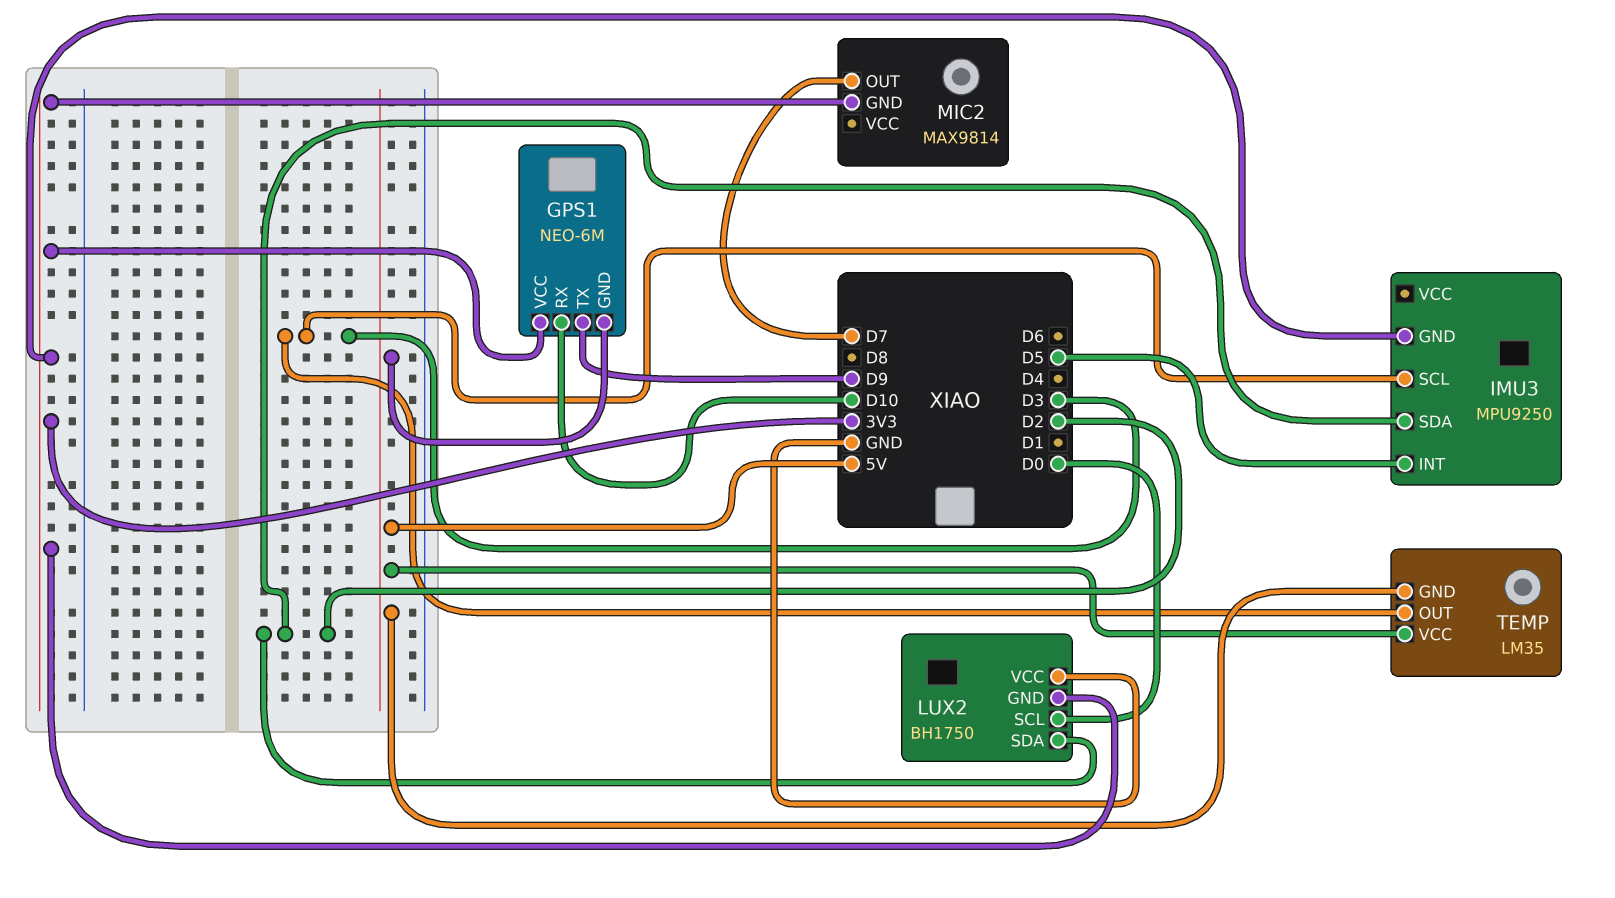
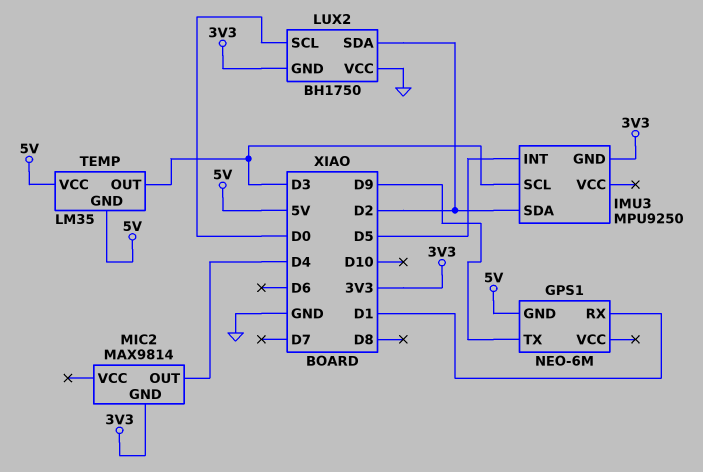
GPS1 pin RX: D10 -> D1
GPS1 pin VCC: 3V3 -> none
MIC2 pin OUT: D7 -> D4

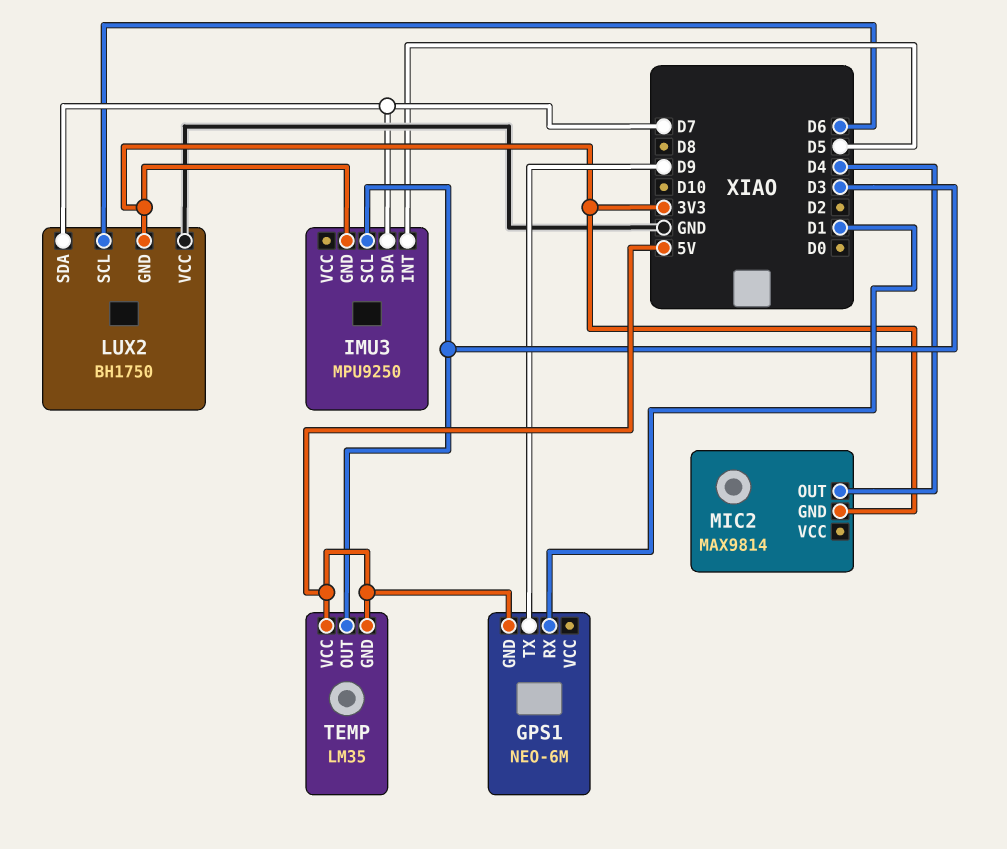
IMU3 pin SDA: D2 -> D7
LUX2 pin SCL: D0 -> D6
LUX2 pin SDA: D2 -> D7

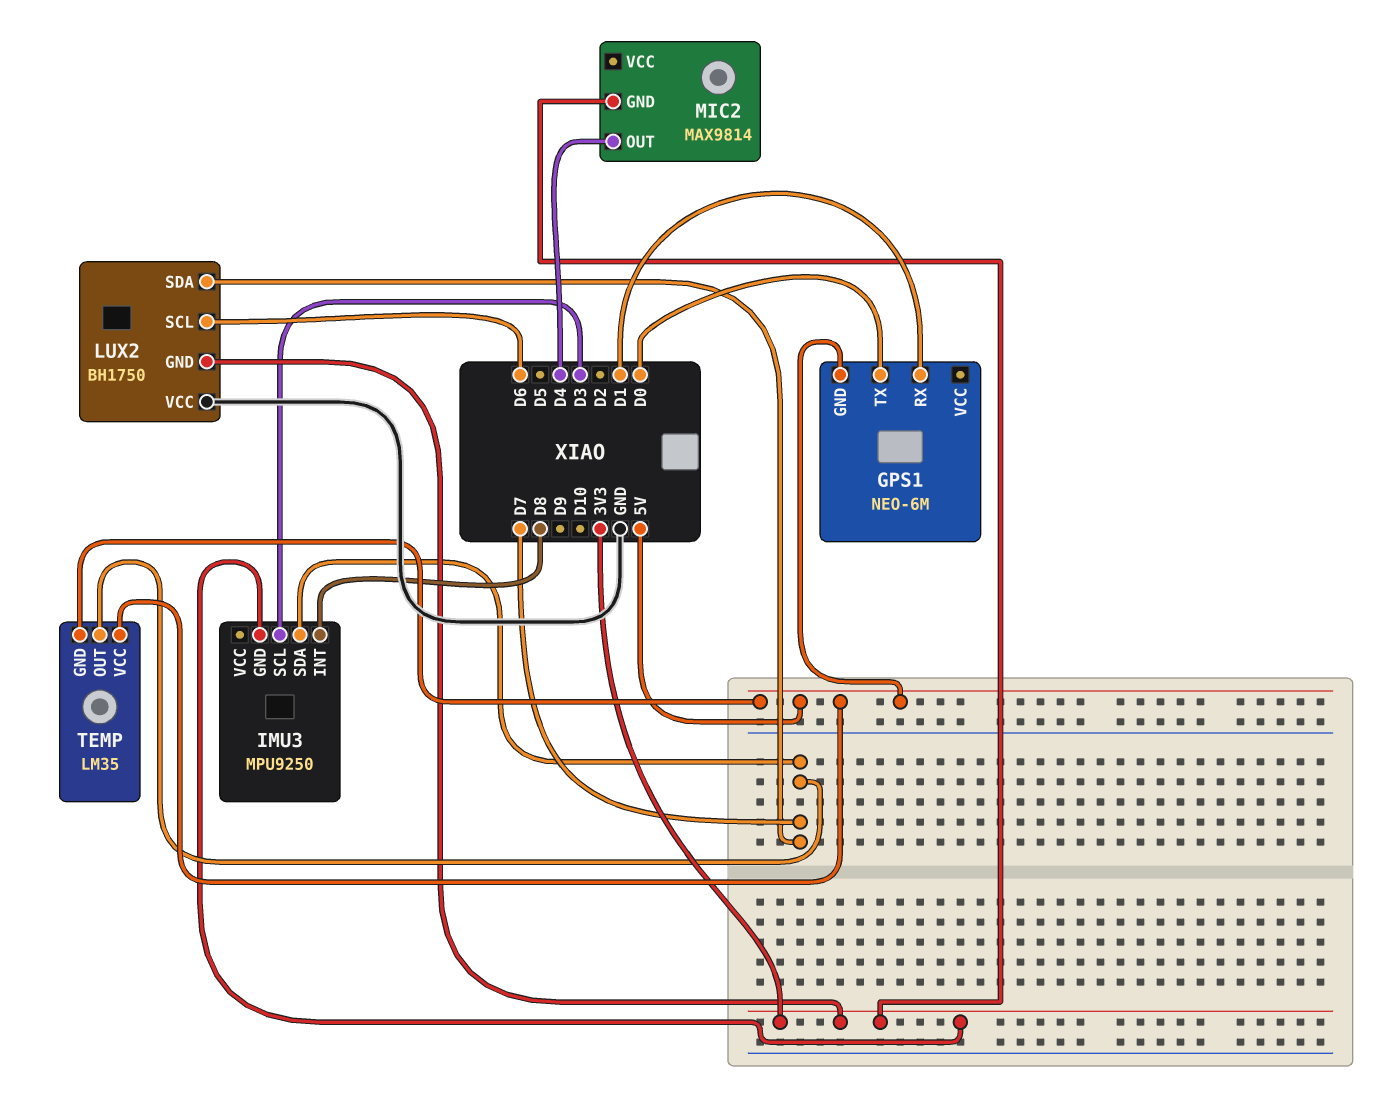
GPS1 pin TX: D9 -> D0
IMU3 pin INT: D5 -> D8
TEMP pin OUT: D3 -> D7

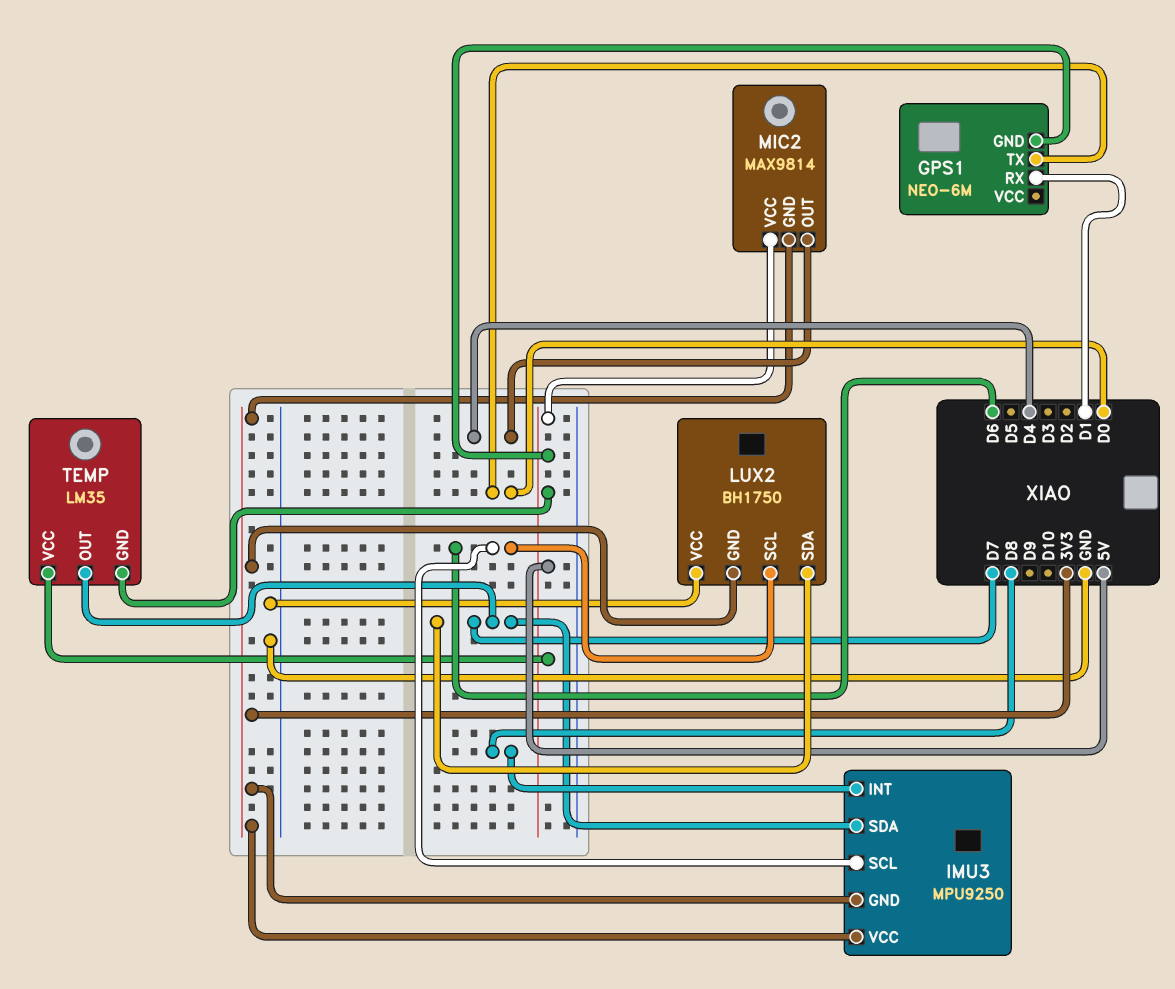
IMU3 pin SCL: D3 -> D6
IMU3 pin VCC: none -> 3V3
MIC2 pin VCC: none -> 5V

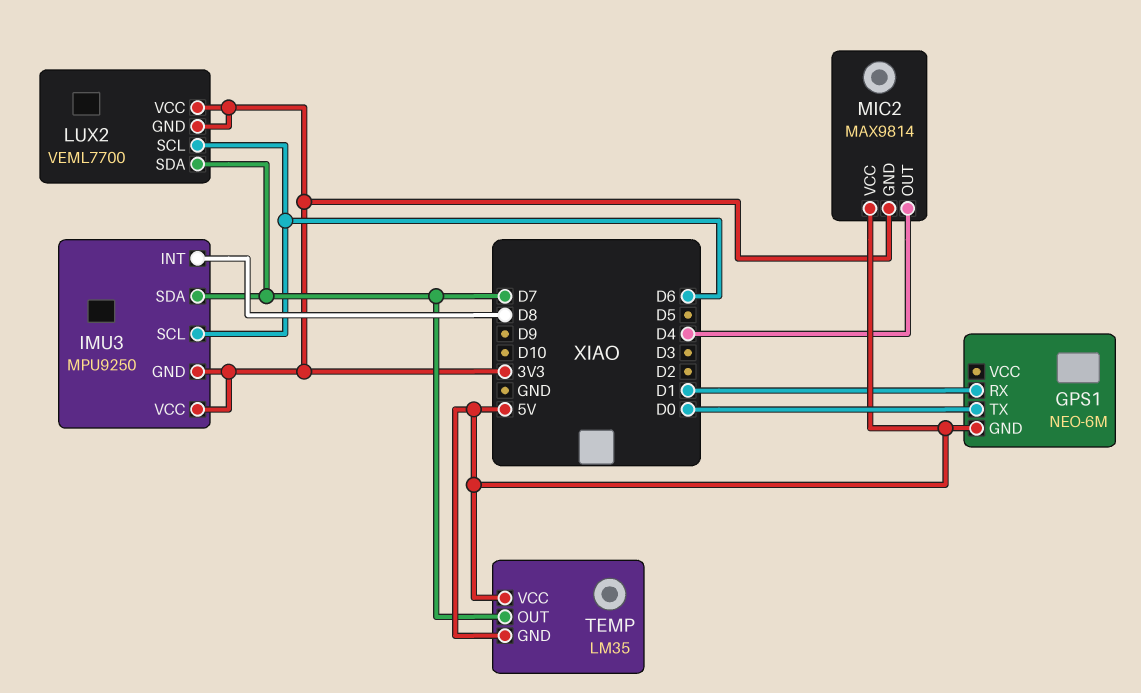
LUX2: BH1750 -> VEML7700
LUX2 pin VCC: GND -> 3V3

